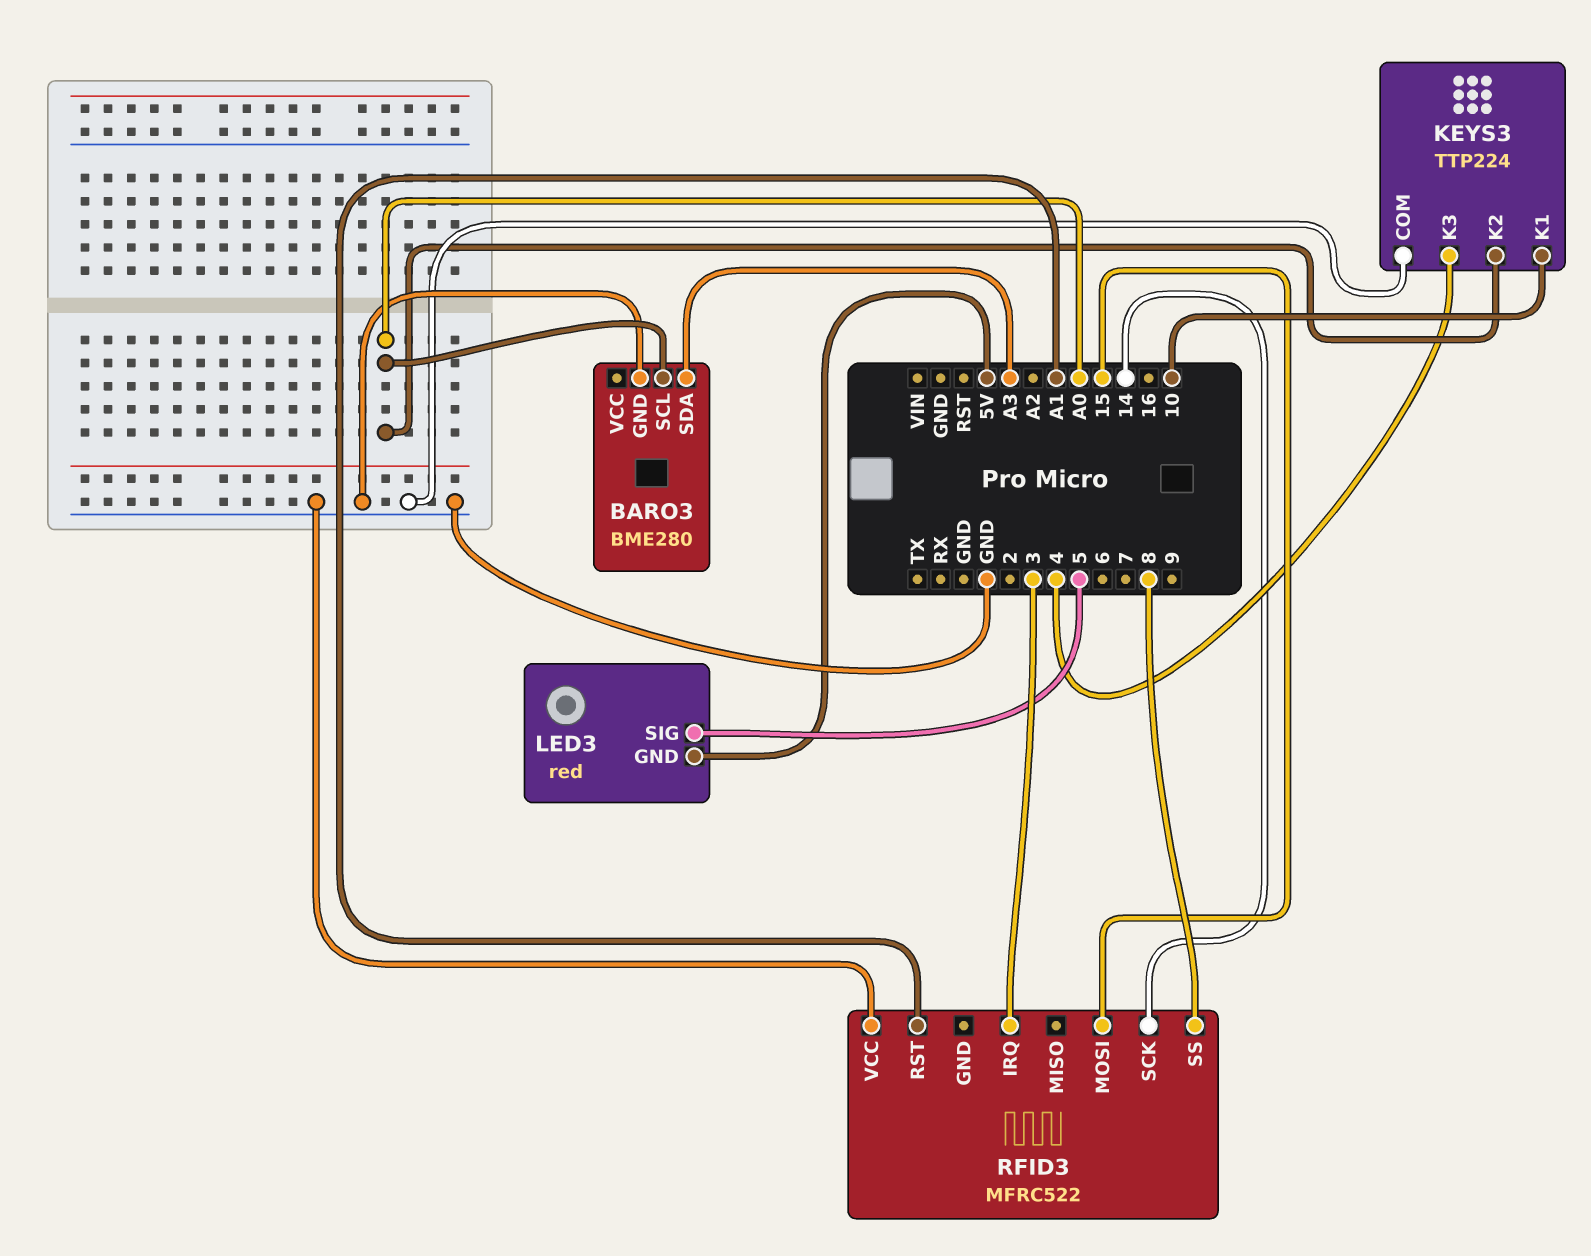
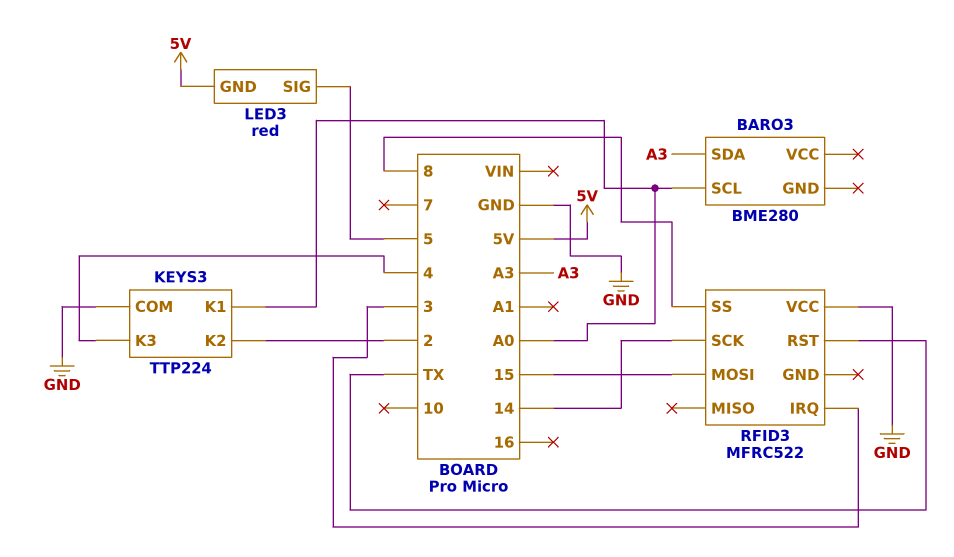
BARO3 pin GND: GND -> none
KEYS3 pin K1: 10 -> A0
KEYS3 pin K2: A0 -> 2
RFID3 pin RST: A1 -> TX

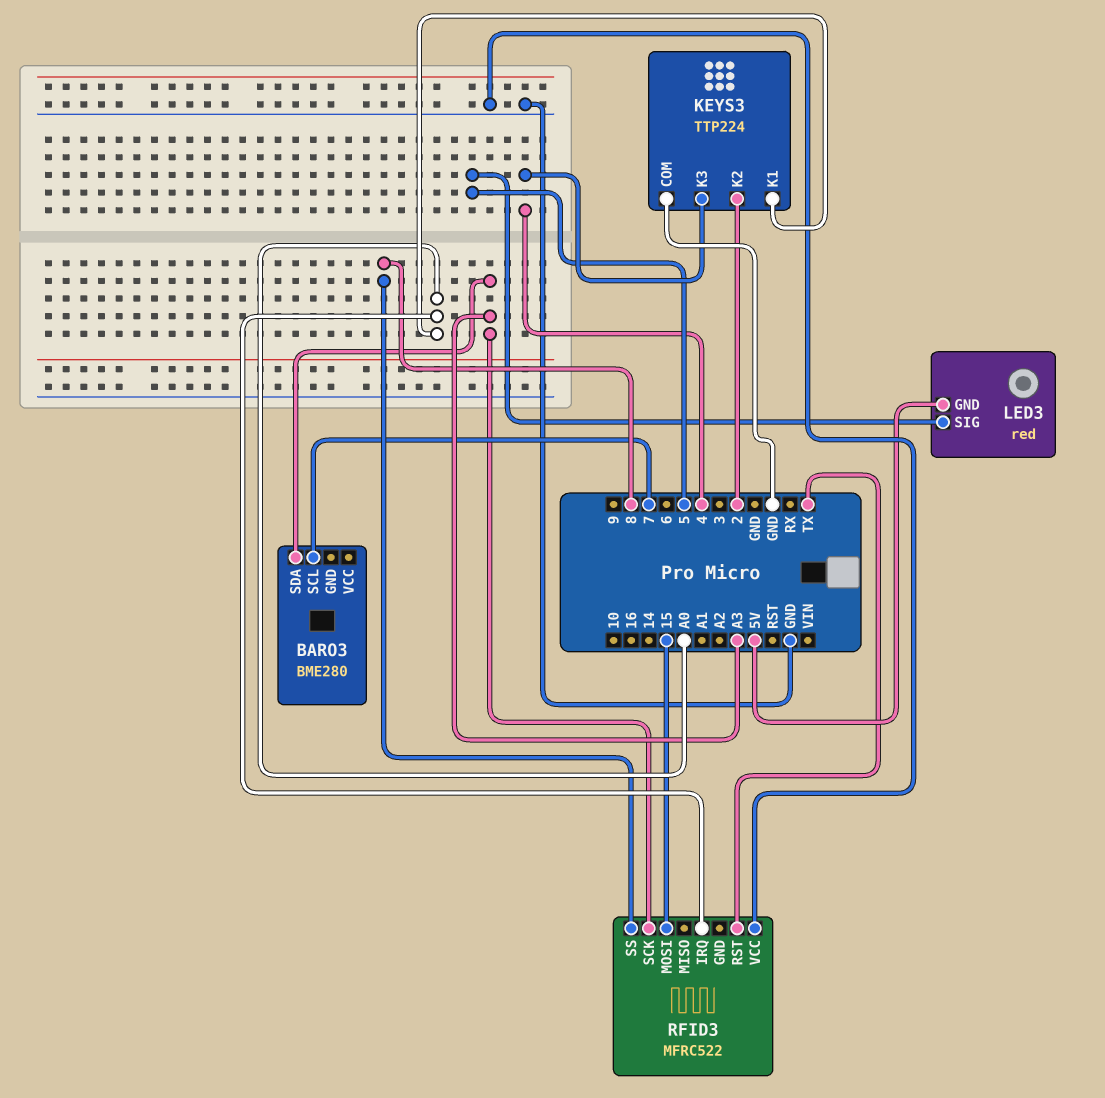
BARO3 pin SCL: A0 -> 7
RFID3 pin IRQ: 3 -> A0
RFID3 pin SCK: 14 -> A3

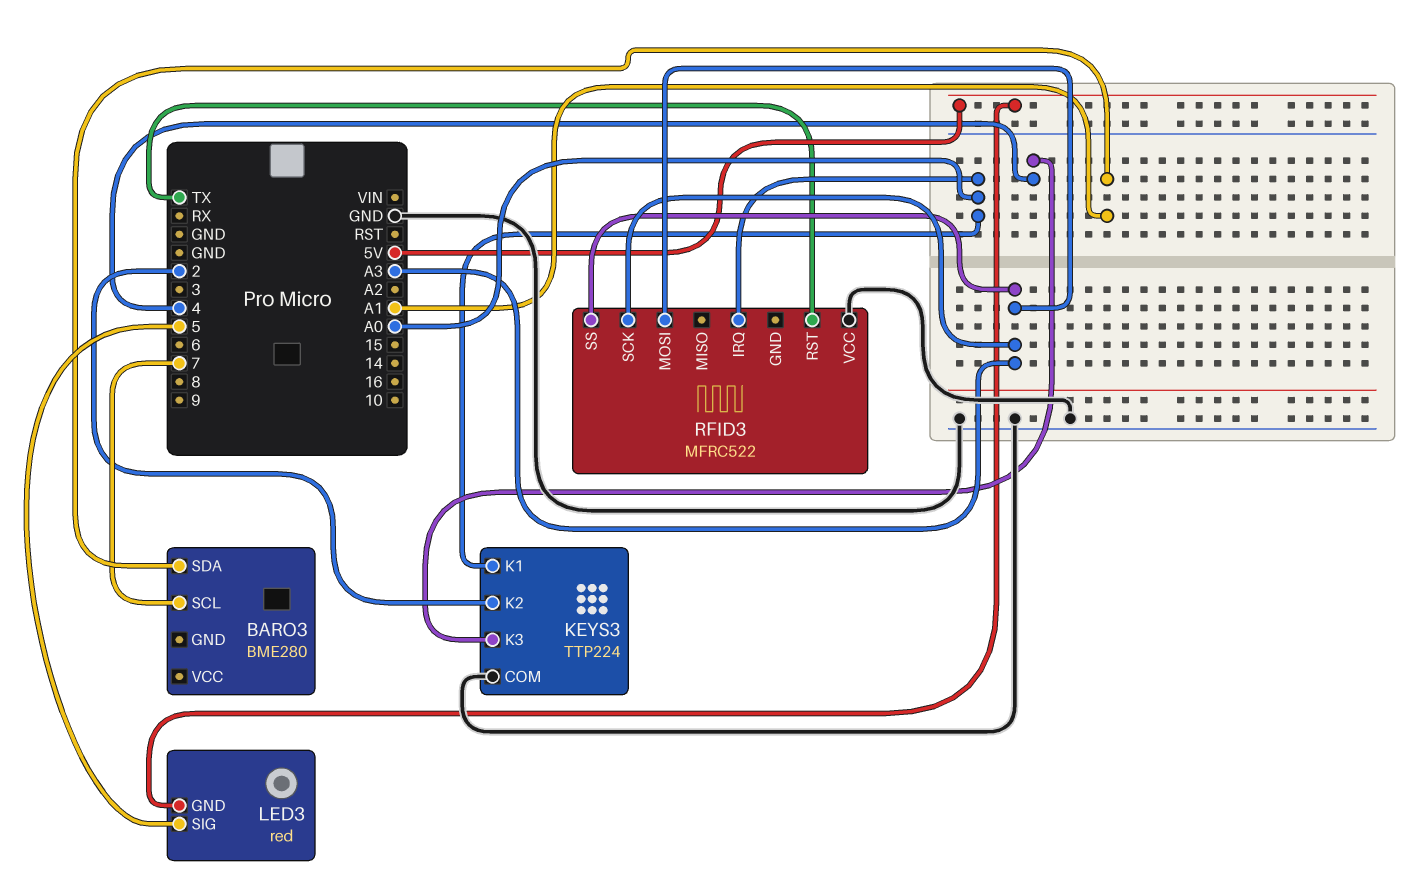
BARO3 pin SDA: A3 -> A1
RFID3 pin MOSI: 15 -> A3
RFID3 pin SS: 8 -> A3

